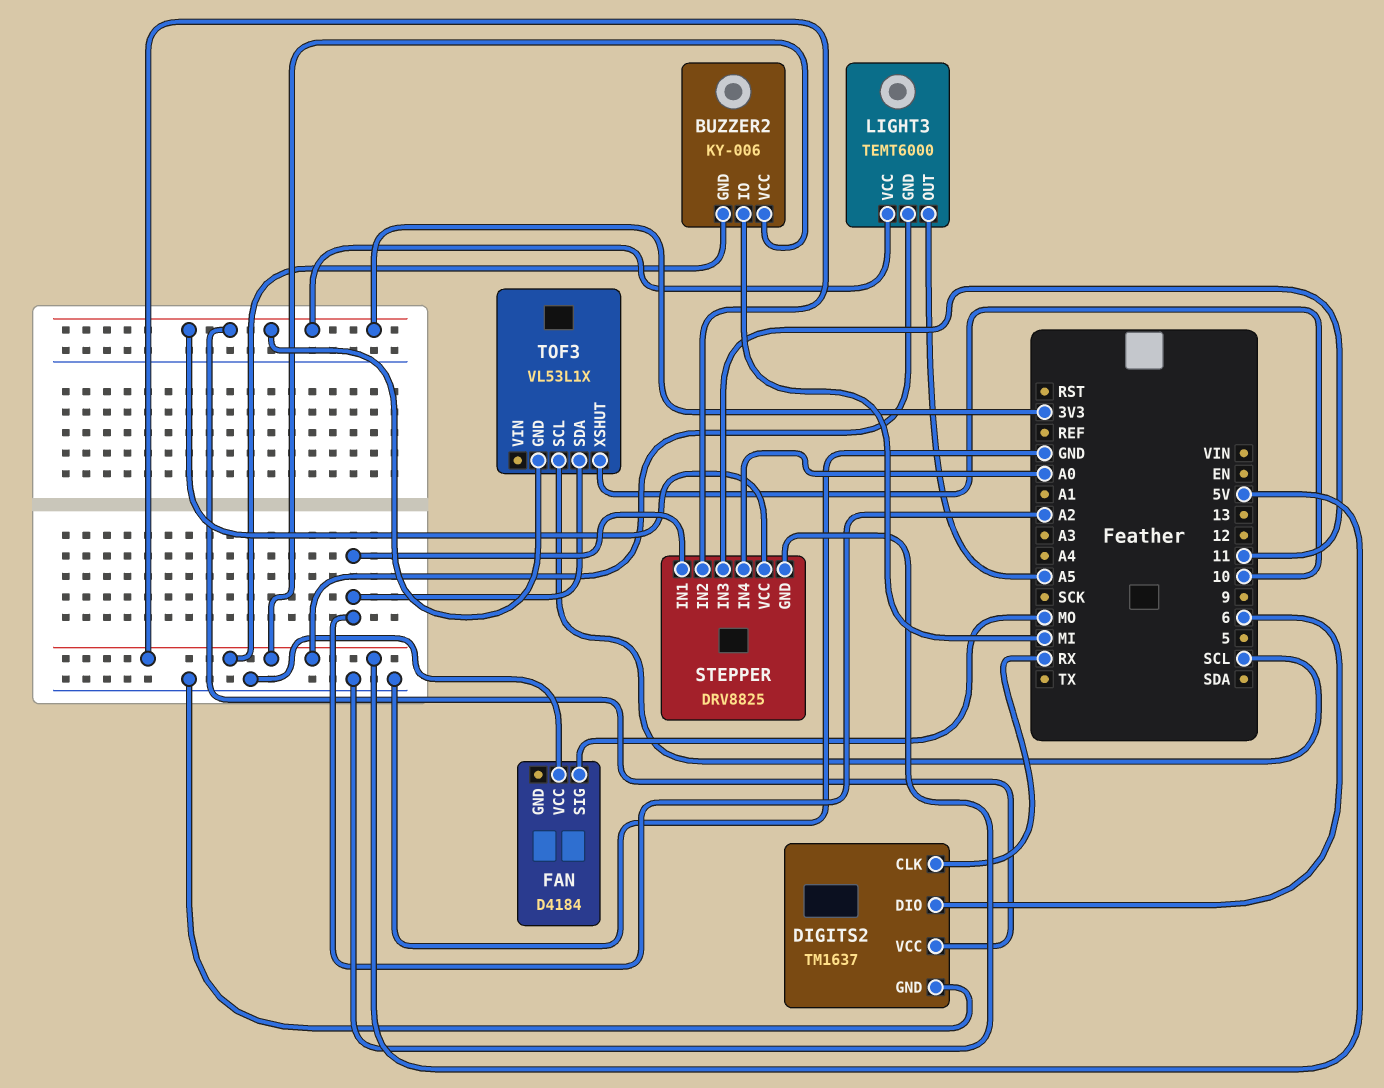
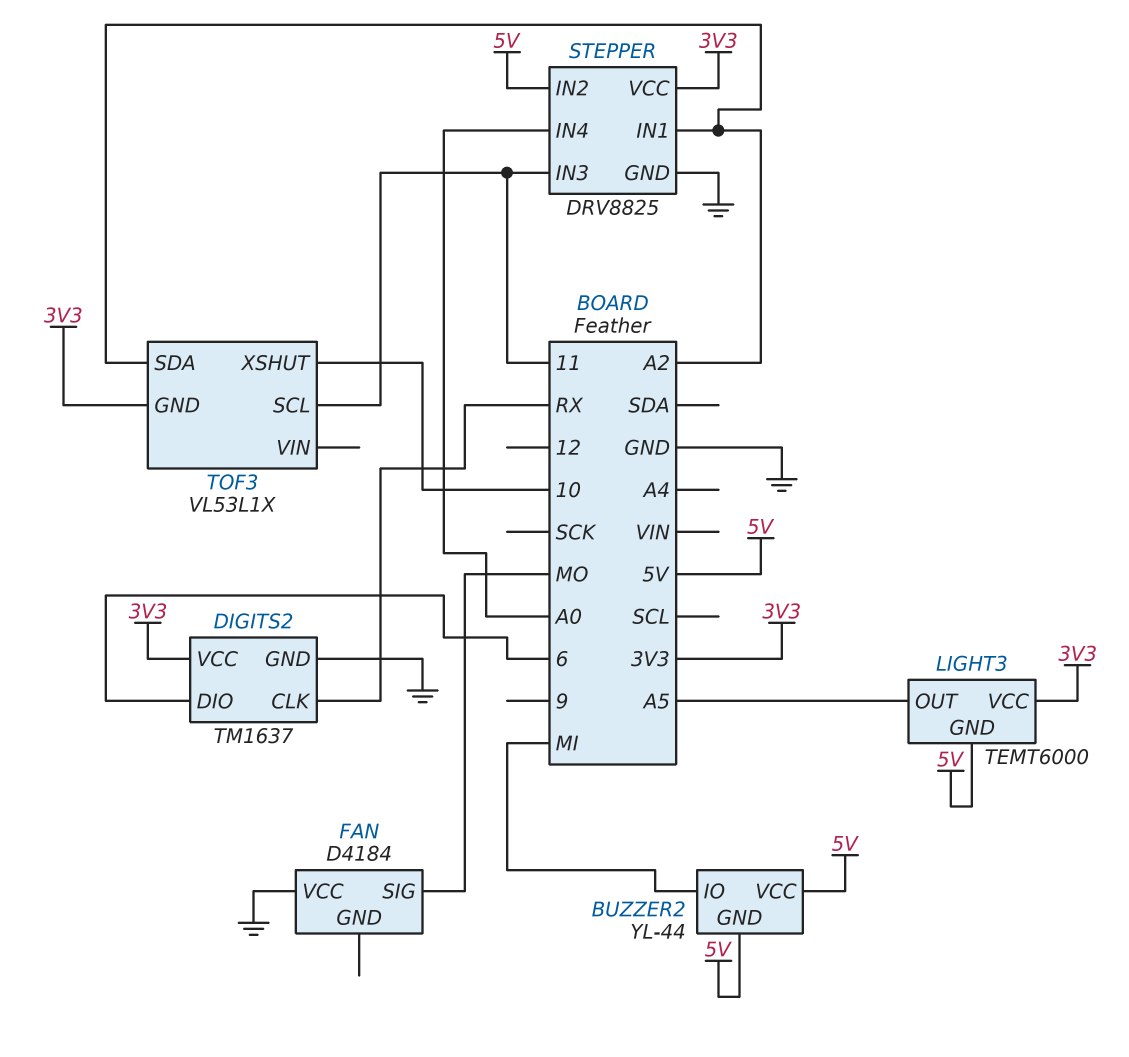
BUZZER2: KY-006 -> YL-44
TOF3 pin SCL: SCL -> 11

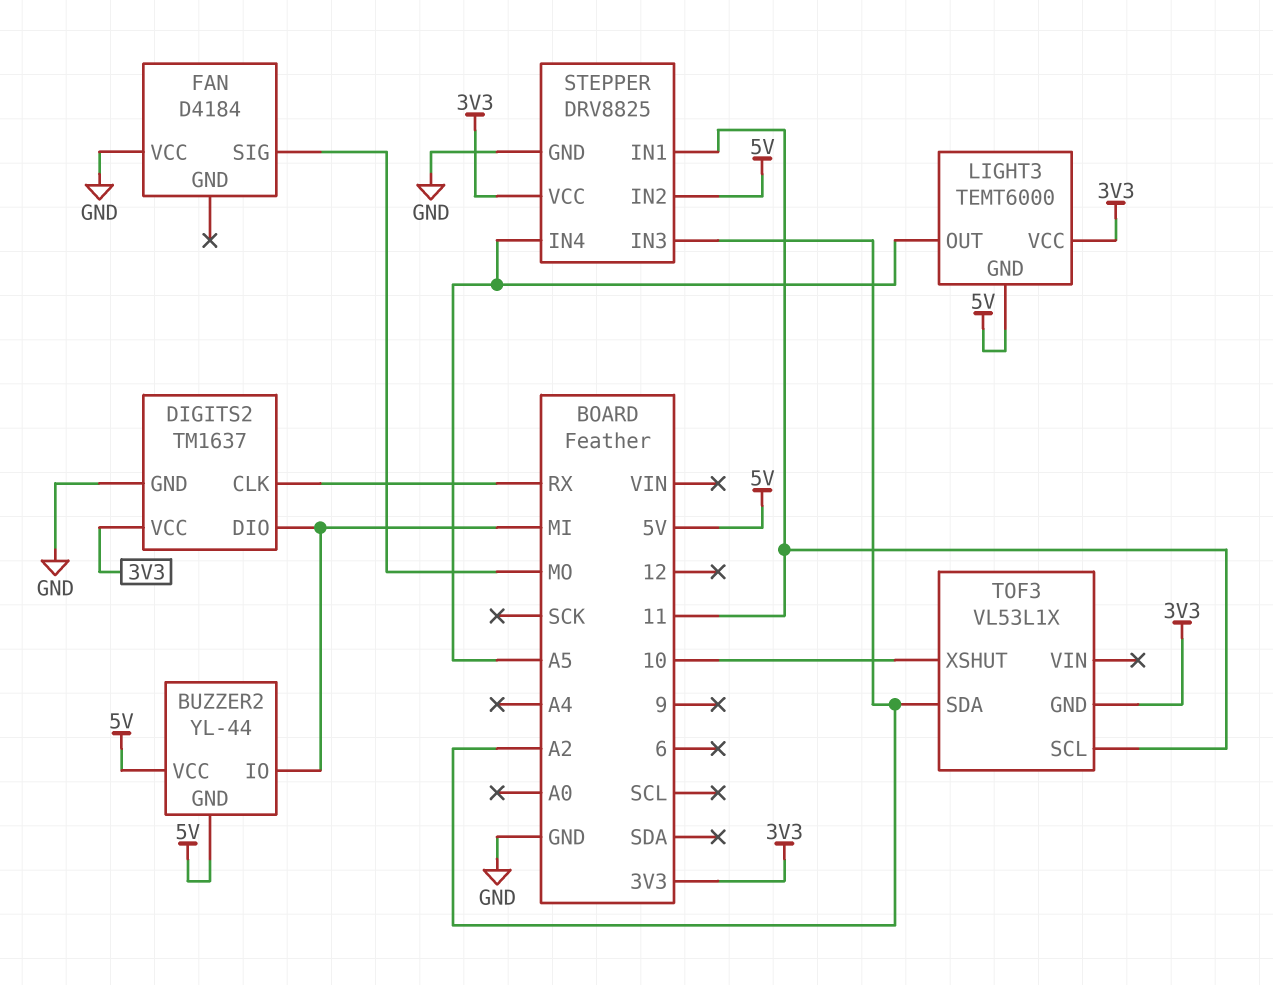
DIGITS2 pin DIO: 6 -> MI
STEPPER pin IN1: A2 -> 11
STEPPER pin IN3: 11 -> A2
STEPPER pin IN4: A0 -> A5

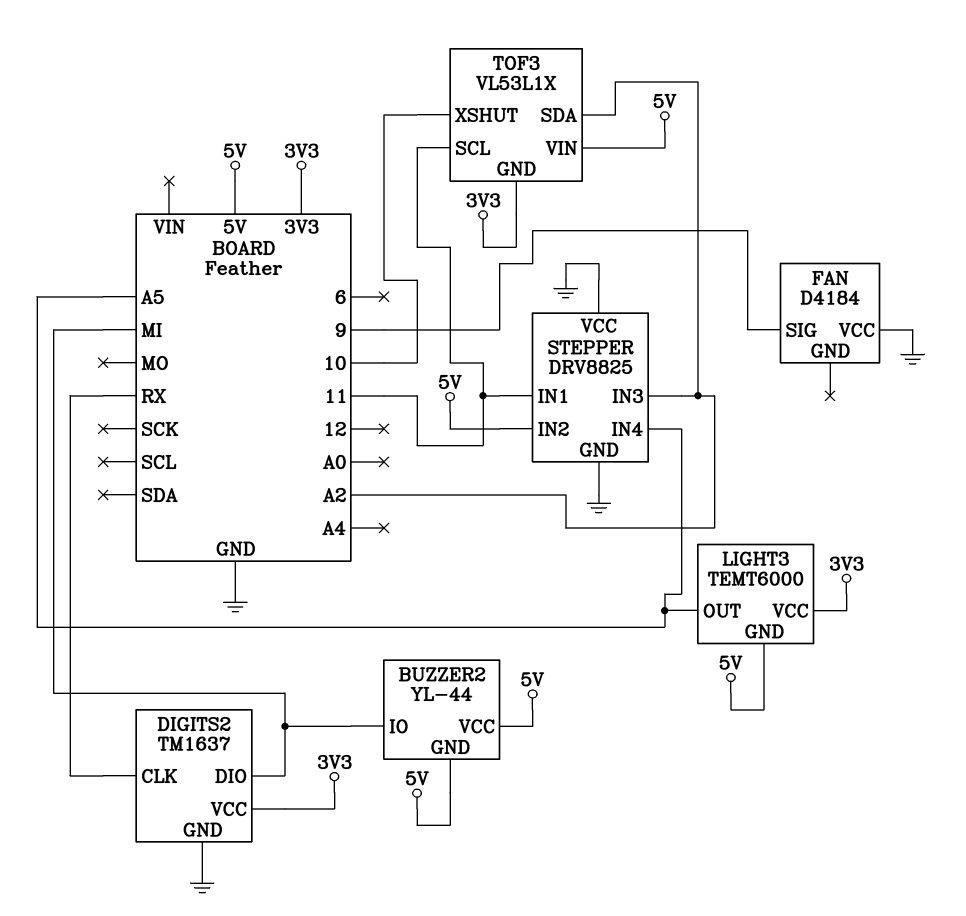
FAN pin SIG: MO -> 9
STEPPER pin VCC: 3V3 -> GND
TOF3 pin VIN: none -> 5V

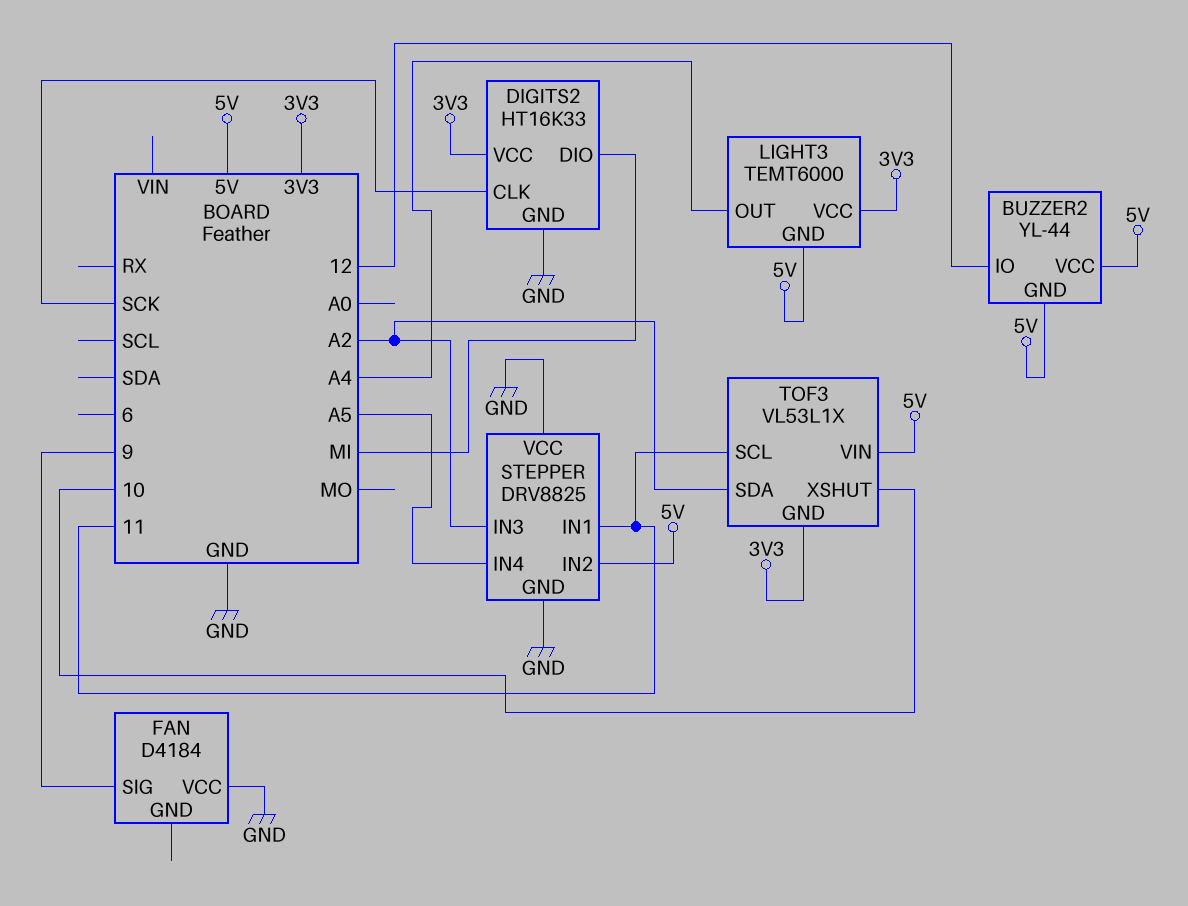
BUZZER2 pin IO: MI -> 12
DIGITS2: TM1637 -> HT16K33
DIGITS2 pin CLK: RX -> SCK
LIGHT3 pin OUT: A5 -> A4

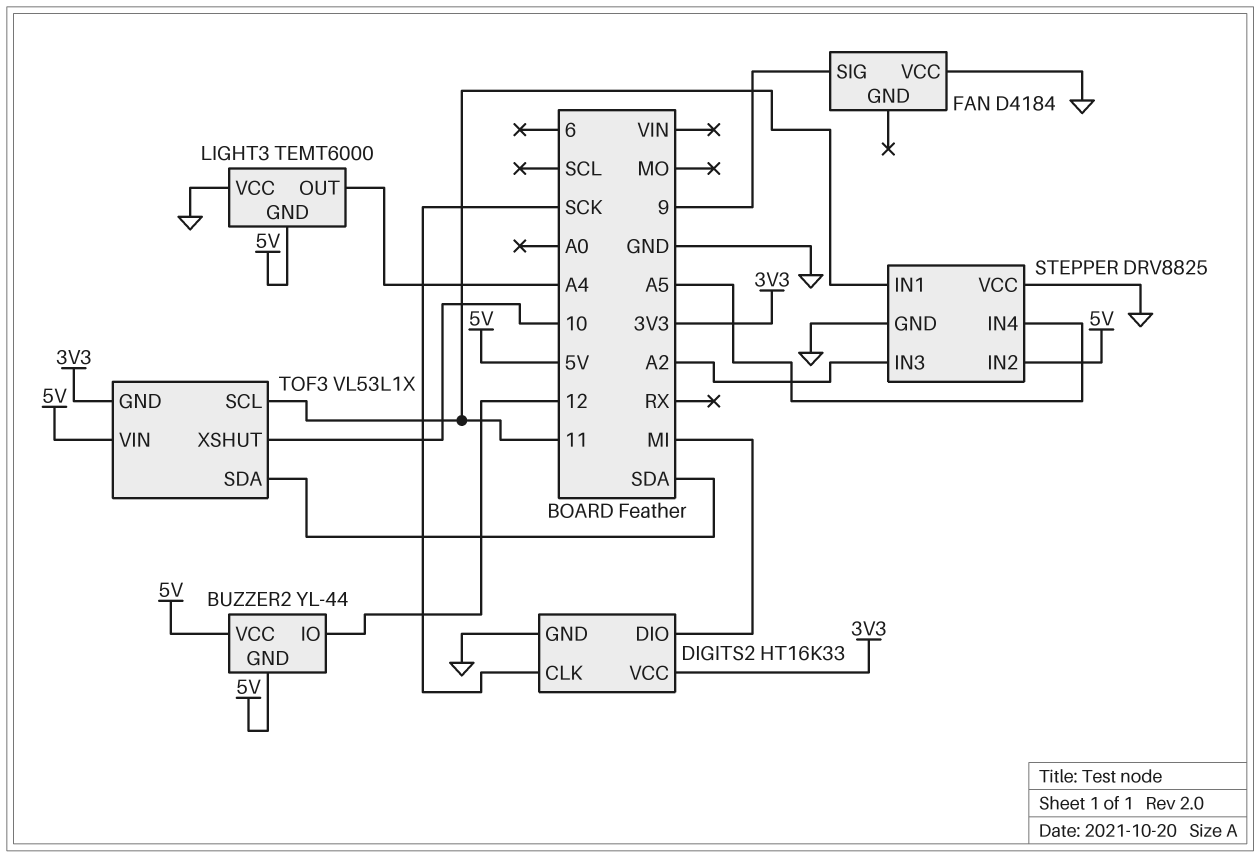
LIGHT3 pin VCC: 3V3 -> GND
TOF3 pin SDA: A2 -> SDA

